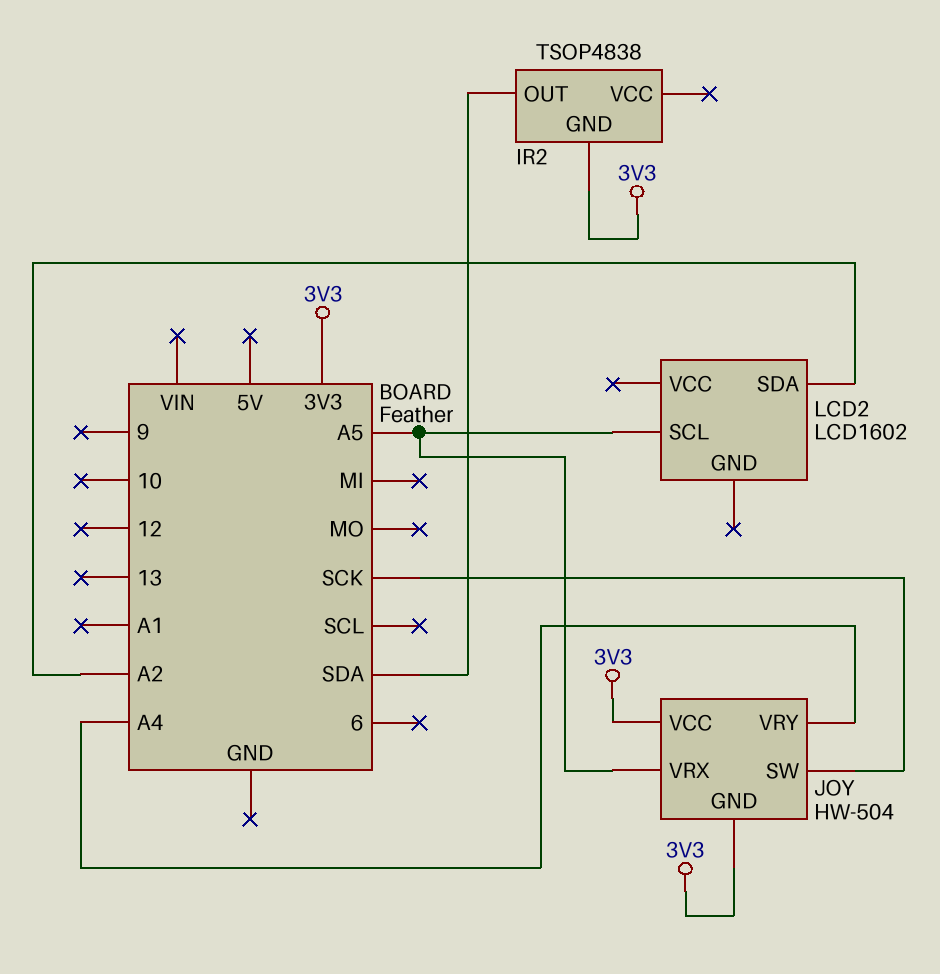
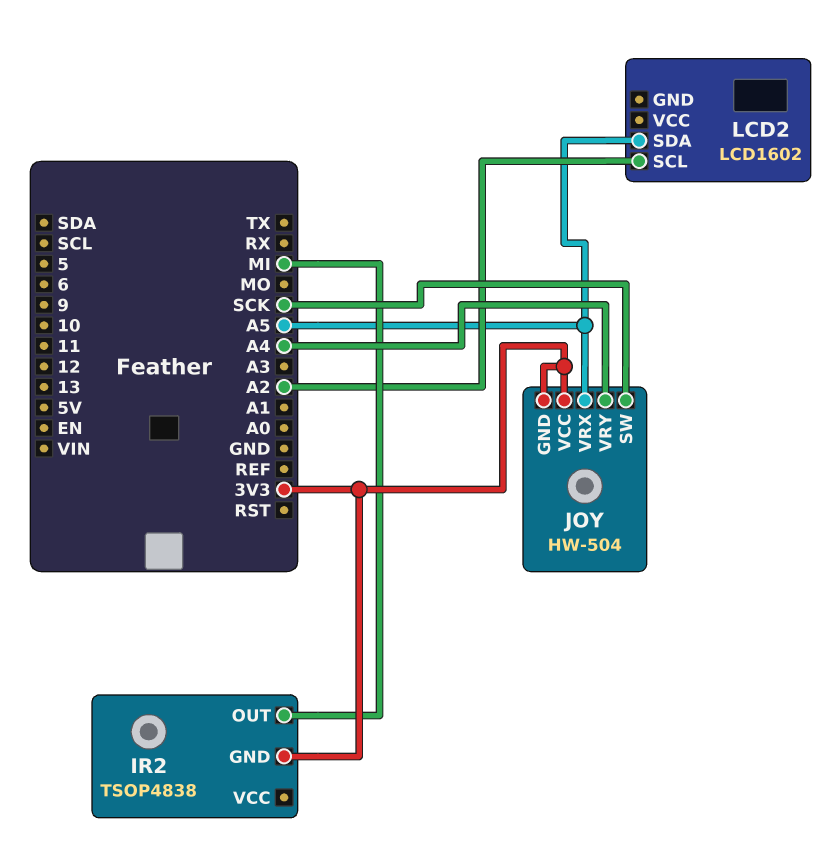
IR2 pin OUT: SDA -> MI
LCD2 pin SCL: A5 -> A2
LCD2 pin SDA: A2 -> A5

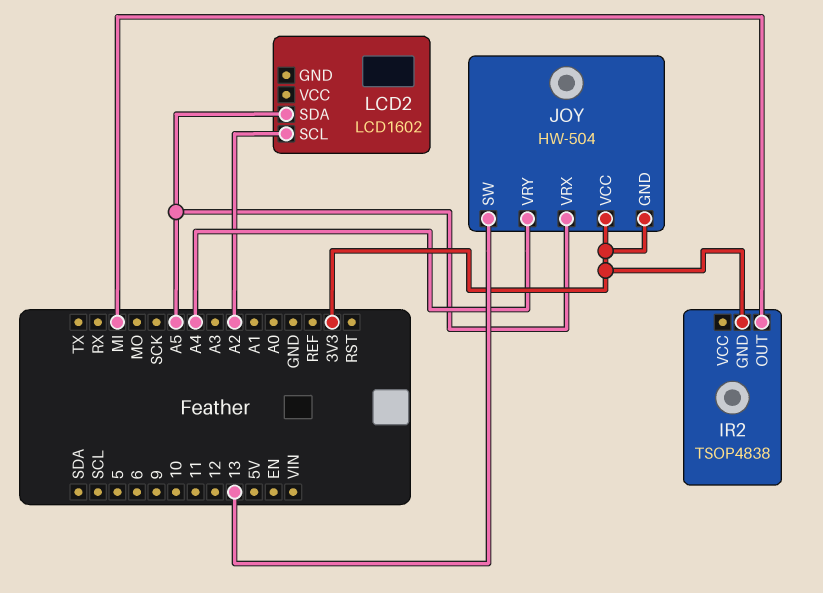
JOY pin SW: SCK -> 13

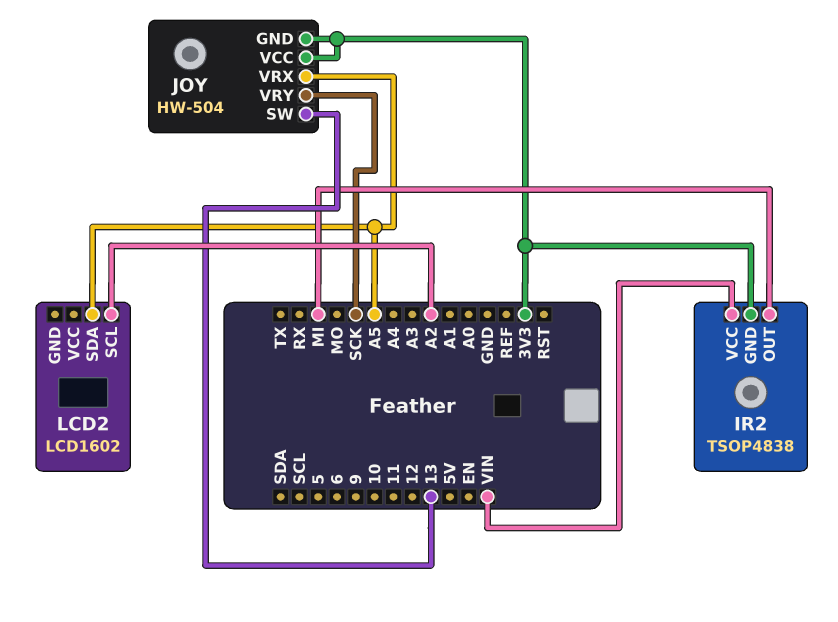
IR2 pin VCC: none -> VIN
JOY pin VRY: A4 -> SCK

